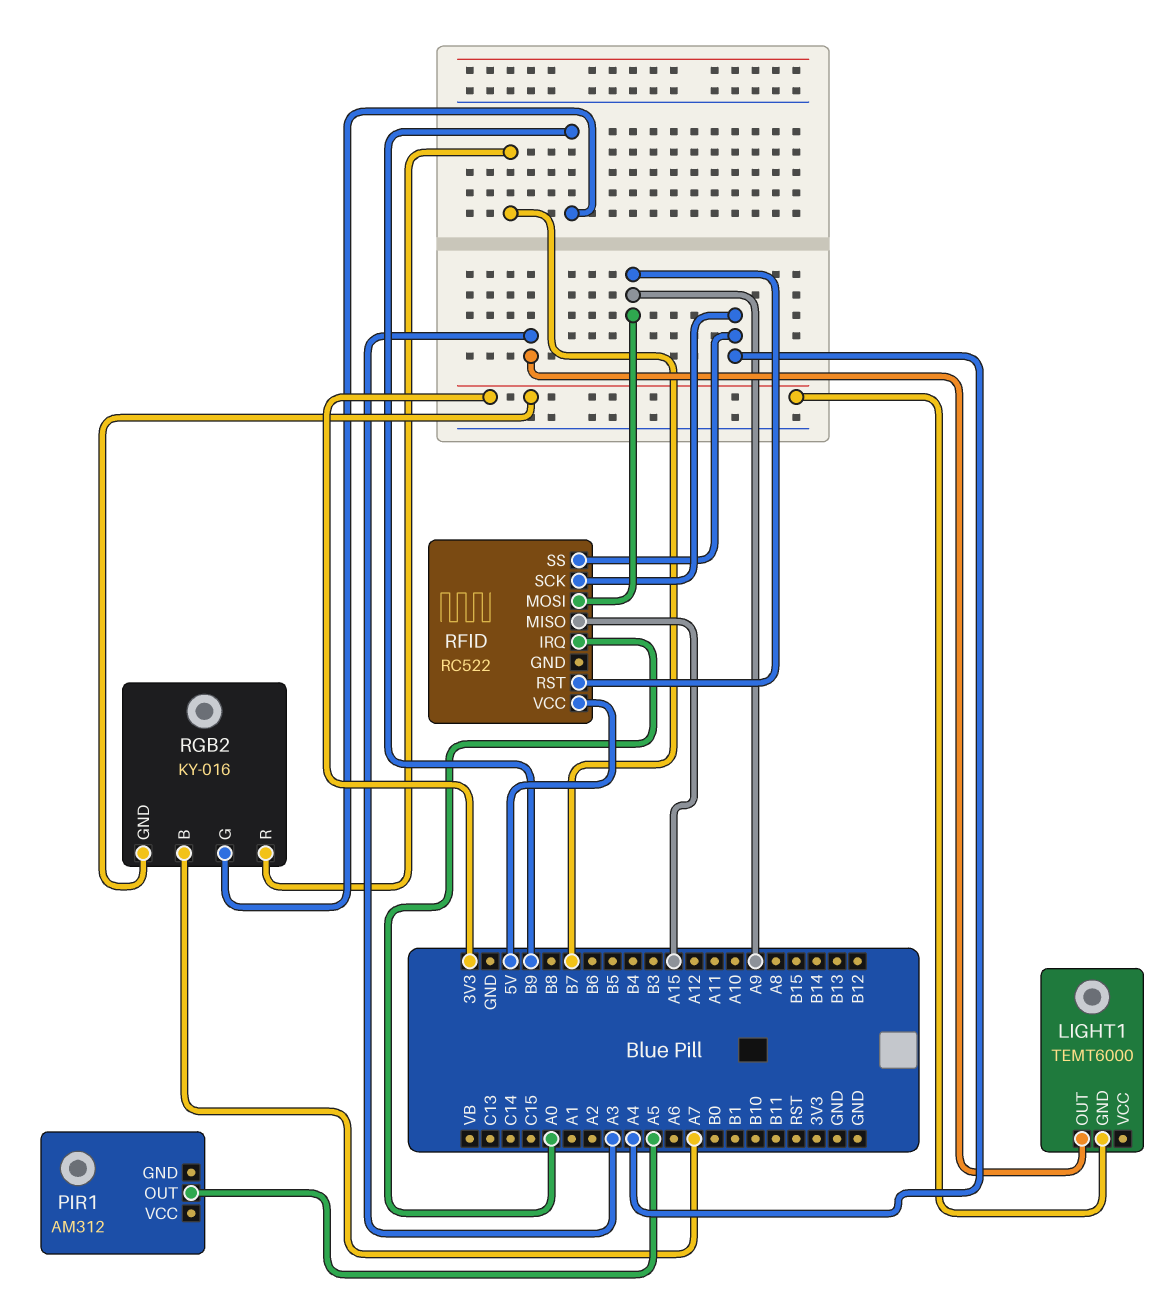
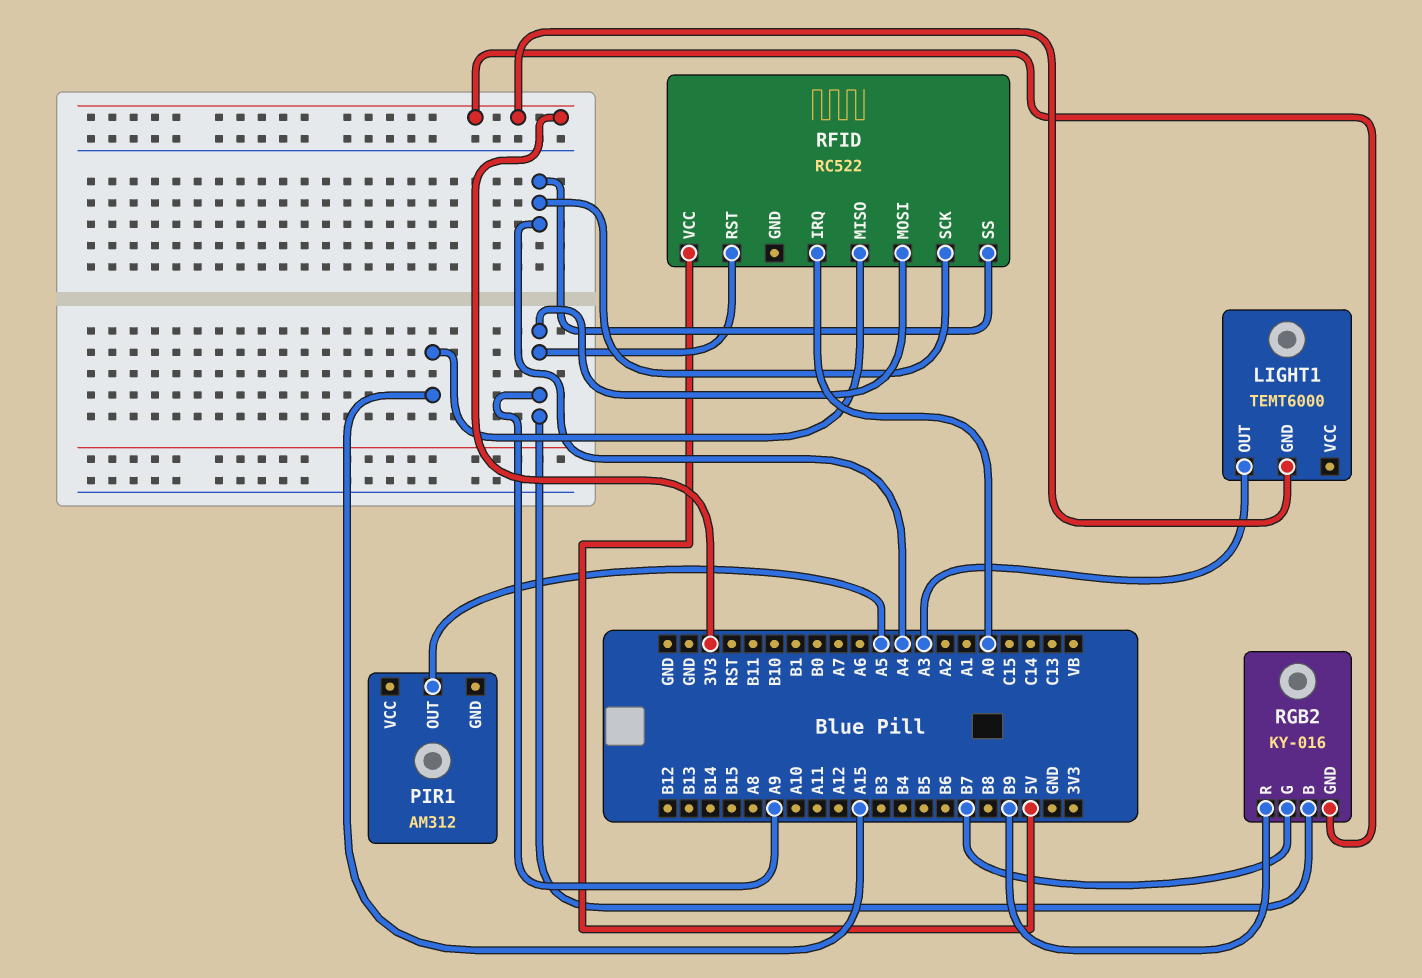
RGB2 pin B: A7 -> A9
RGB2 pin G: B9 -> B7
RGB2 pin R: B7 -> B9

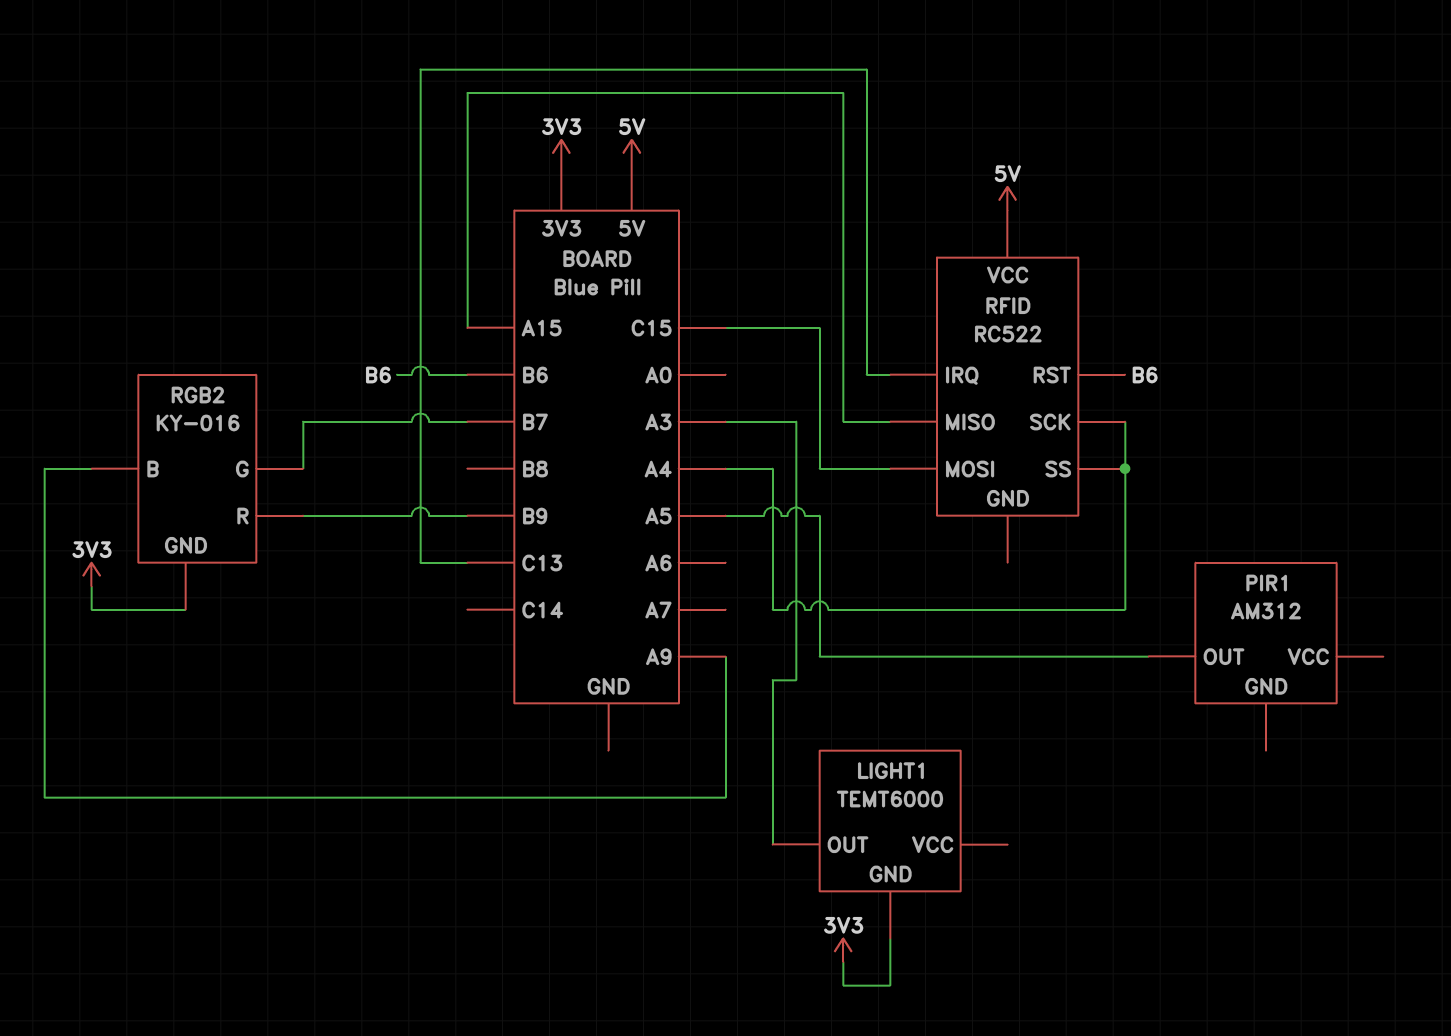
RFID pin IRQ: A0 -> C13
RFID pin MOSI: A9 -> C15
RFID pin RST: A9 -> B6

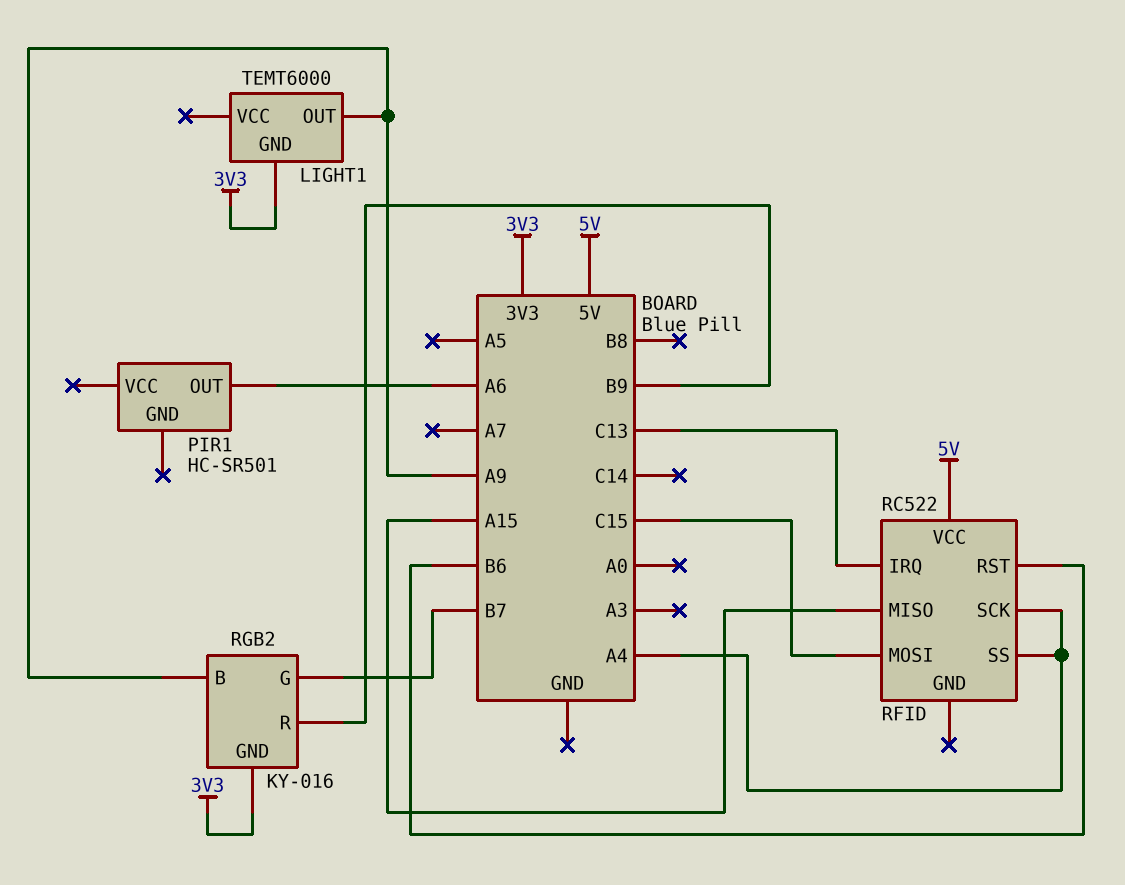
LIGHT1 pin OUT: A3 -> A9
PIR1: AM312 -> HC-SR501
PIR1 pin OUT: A5 -> A6

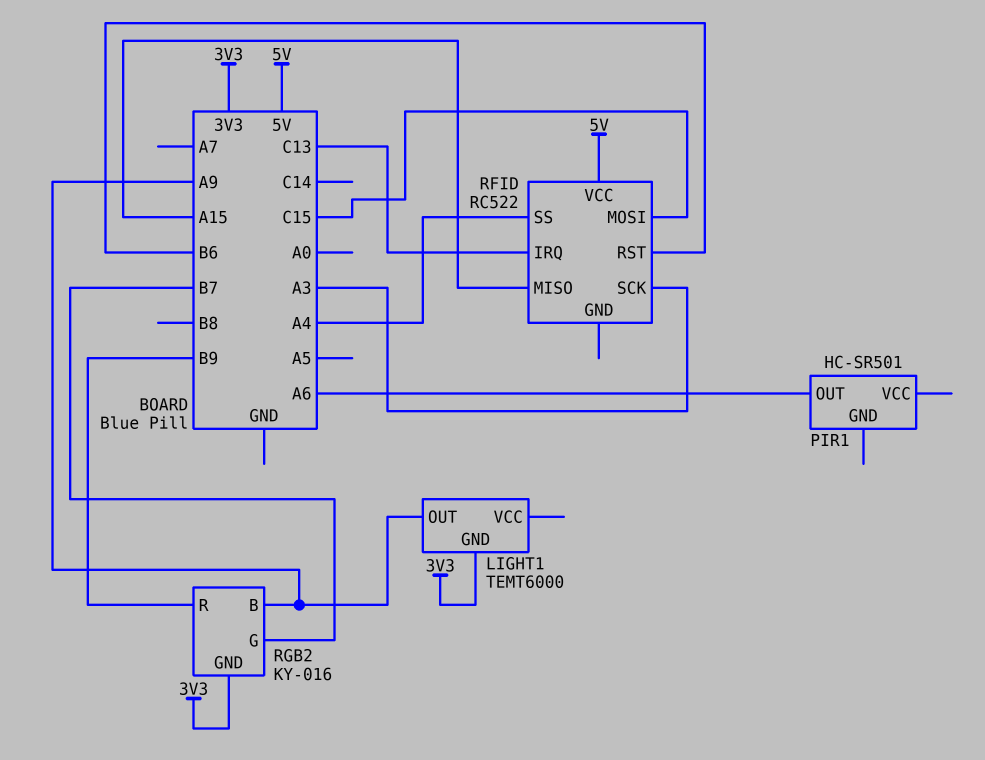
RFID pin SCK: A4 -> A3

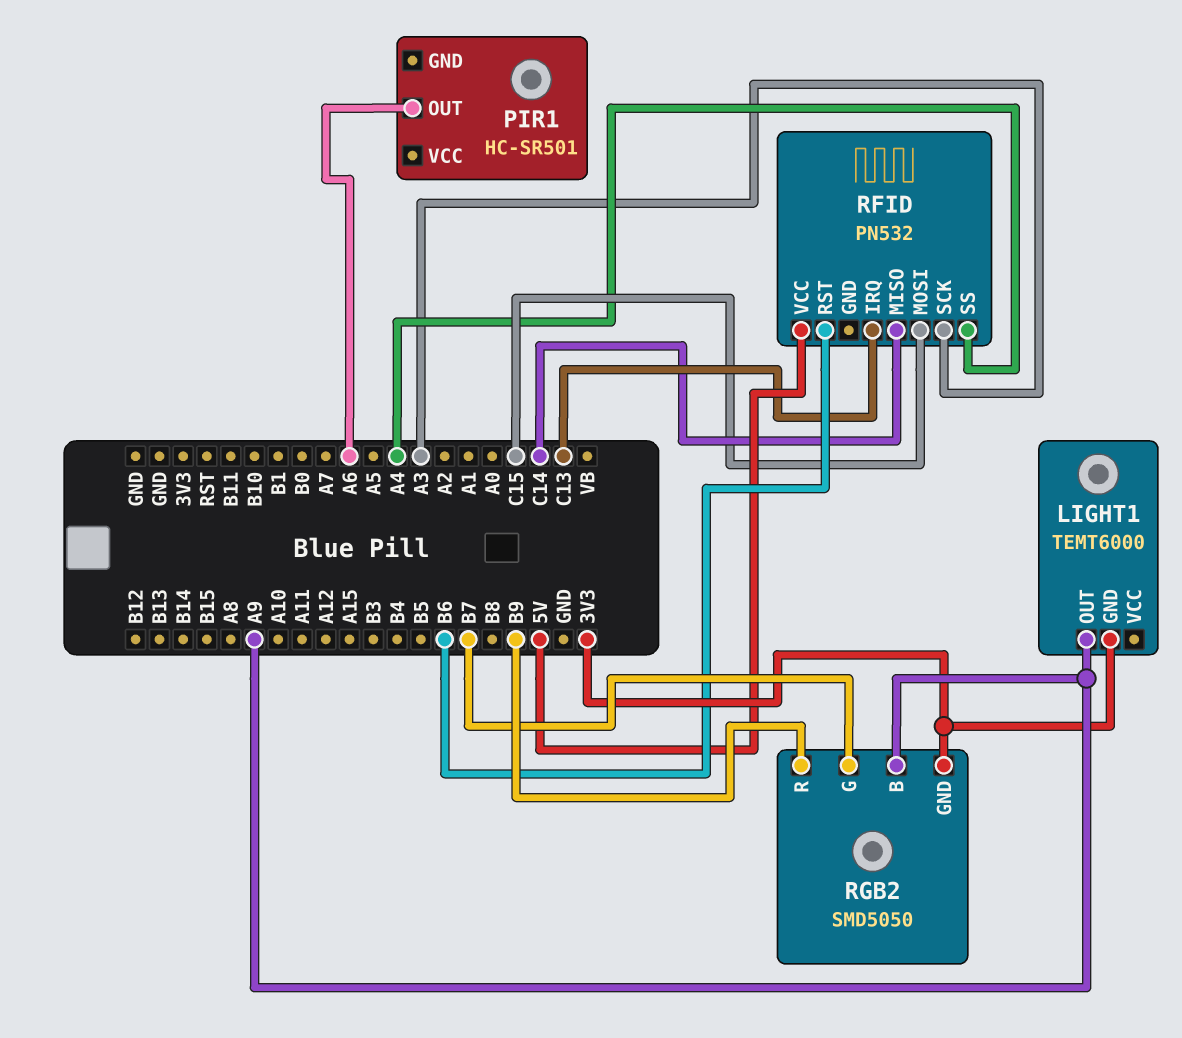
RFID: RC522 -> PN532
RFID pin MISO: A15 -> C14
RGB2: KY-016 -> SMD5050

